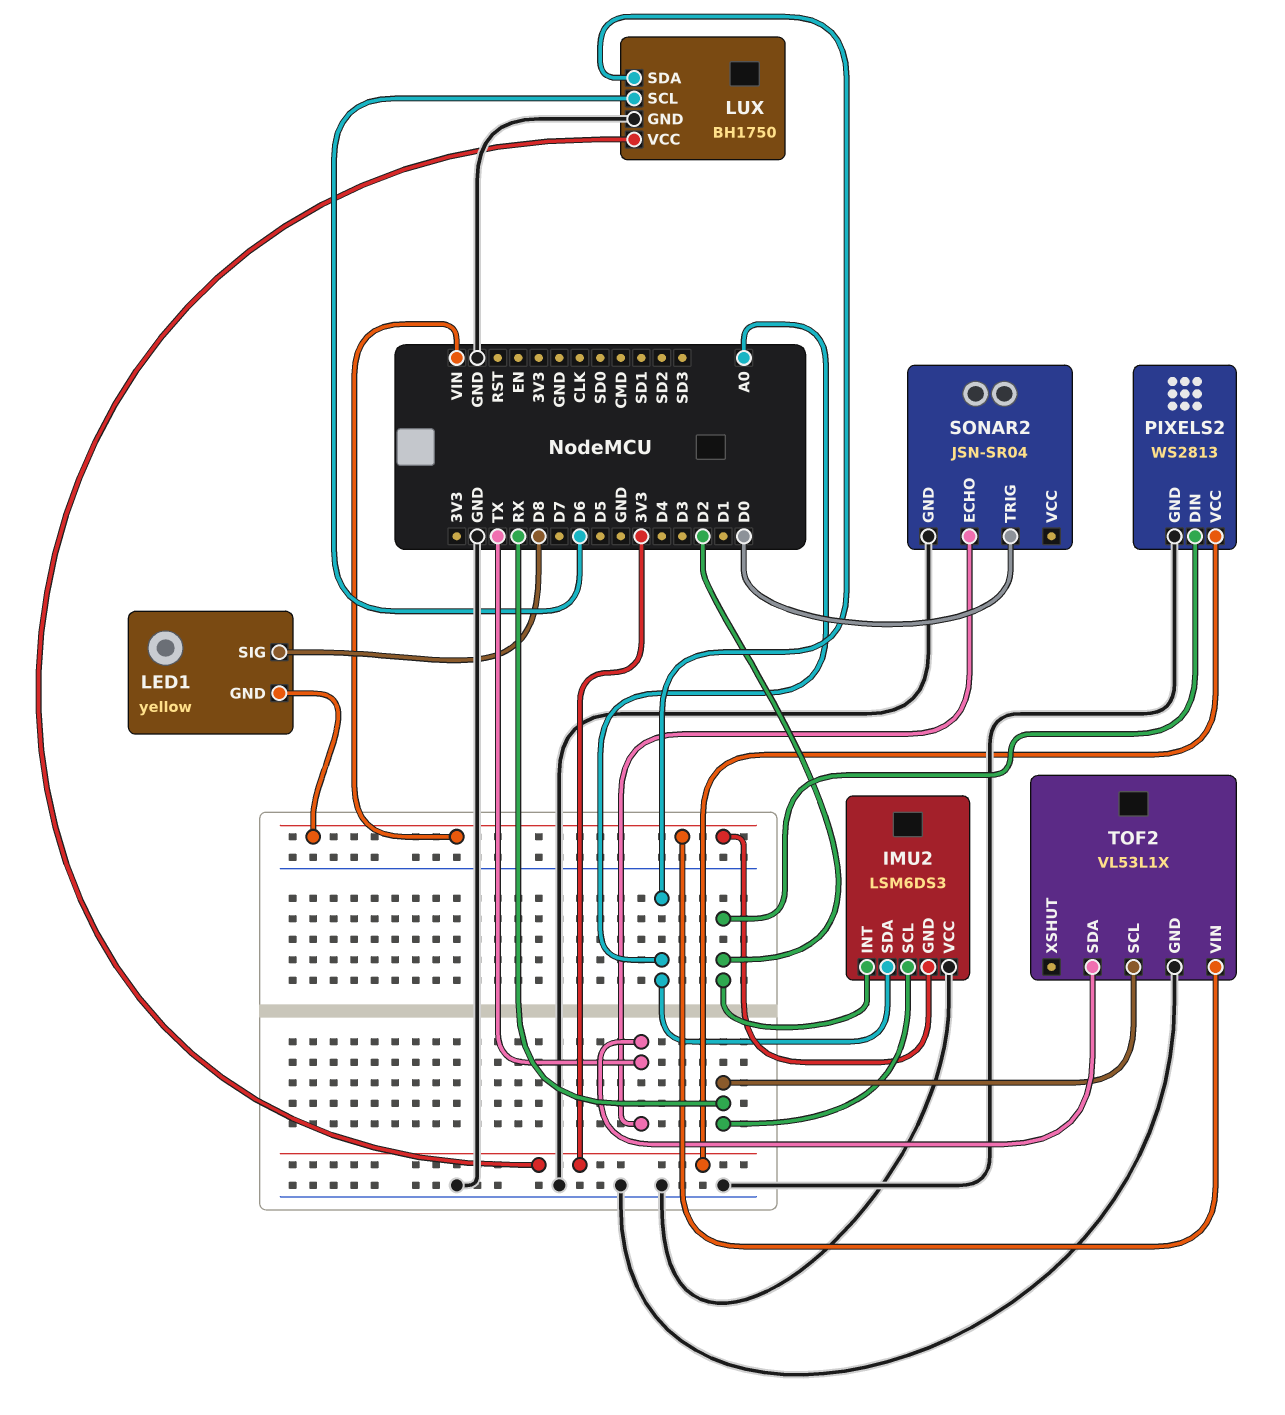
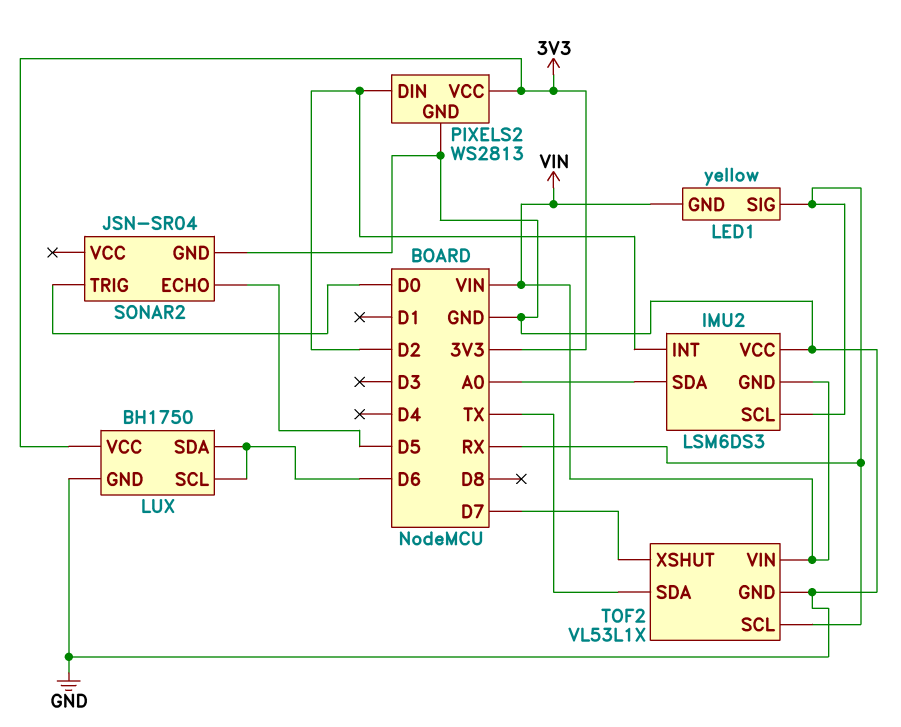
LED1 pin SIG: D8 -> RX
LUX pin SDA: A0 -> D6
SONAR2 pin ECHO: TX -> D5
TOF2 pin XSHUT: none -> D7

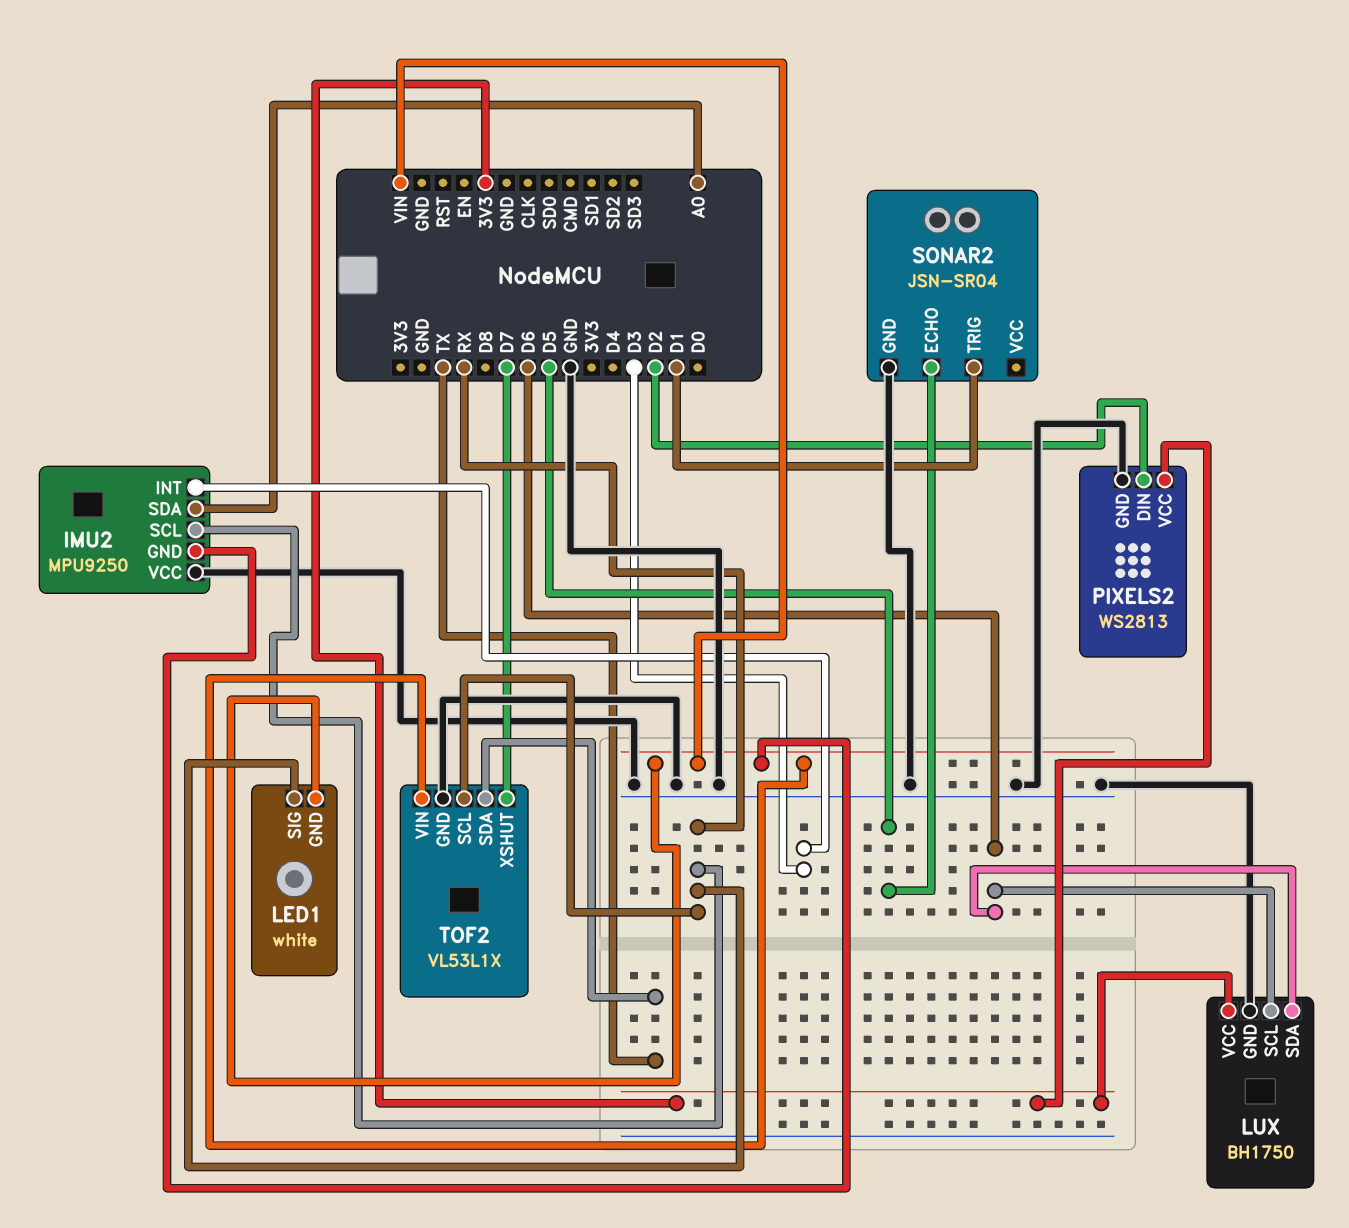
IMU2: LSM6DS3 -> MPU9250
IMU2 pin INT: D2 -> D3
LED1: yellow -> white
SONAR2 pin TRIG: D0 -> D1

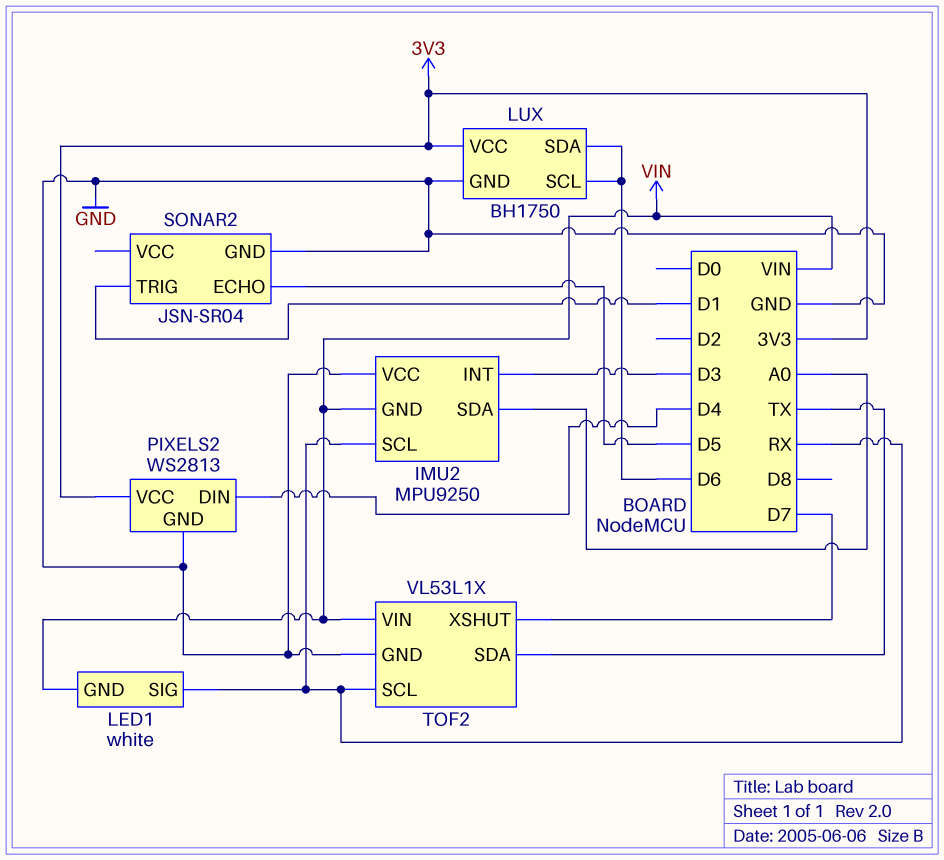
PIXELS2 pin DIN: D2 -> D4

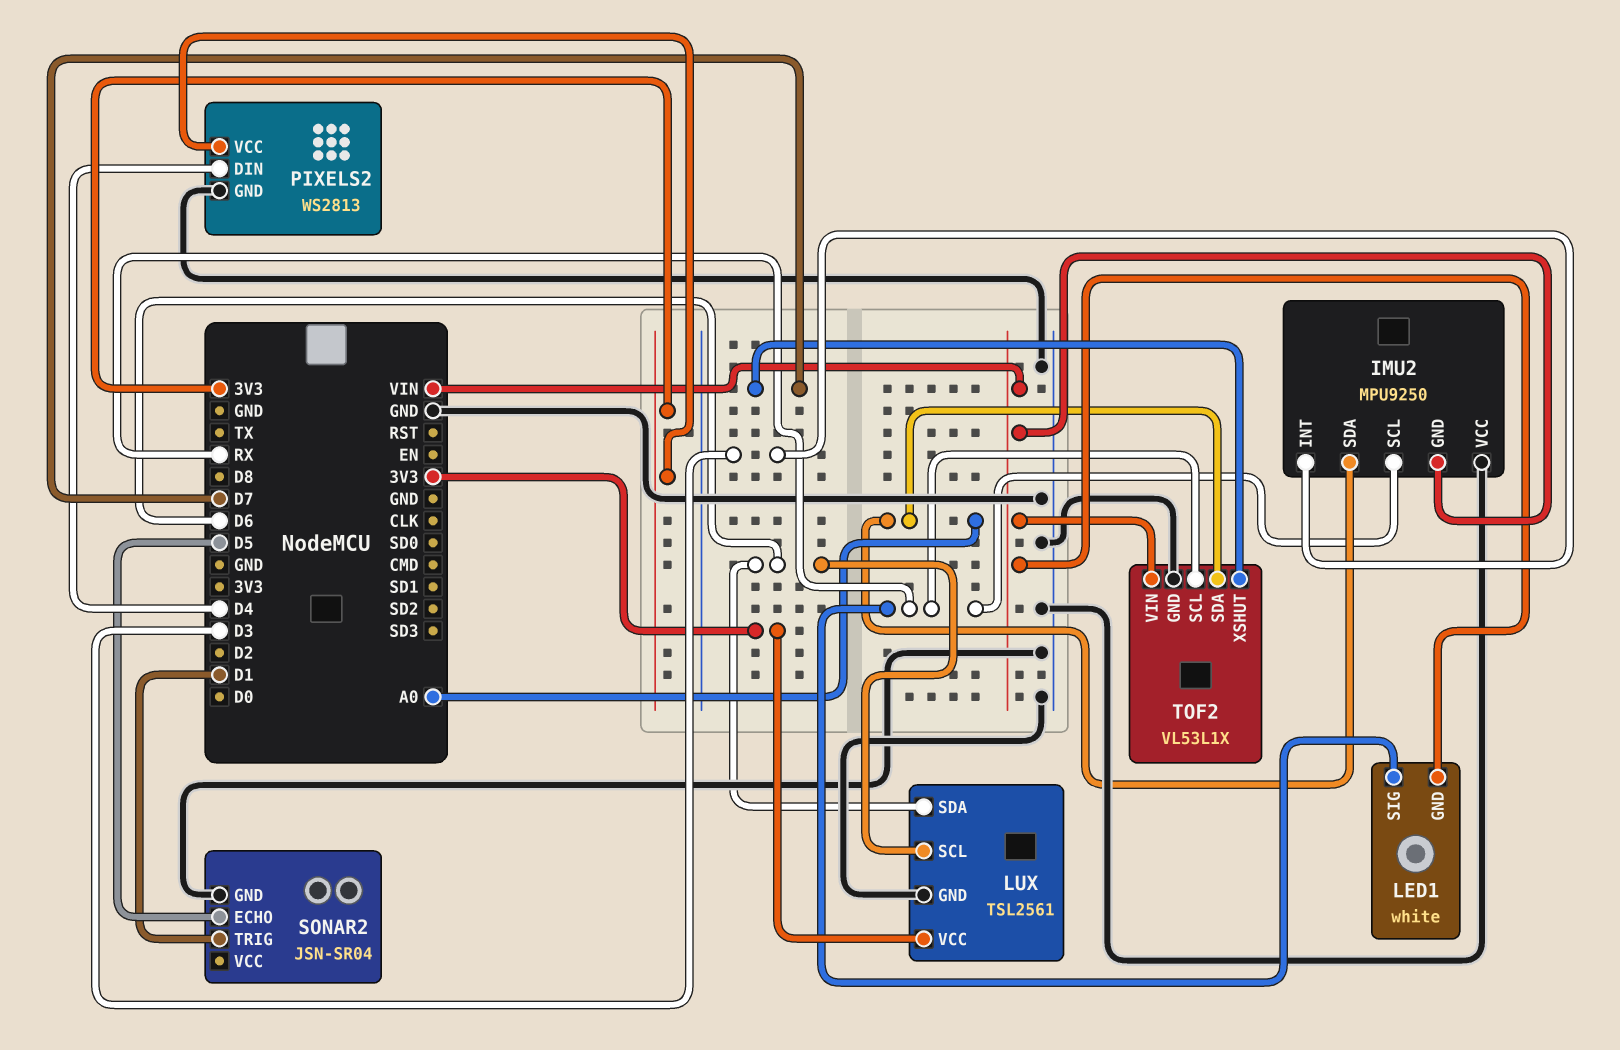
LUX: BH1750 -> TSL2561
TOF2 pin SDA: TX -> A0

